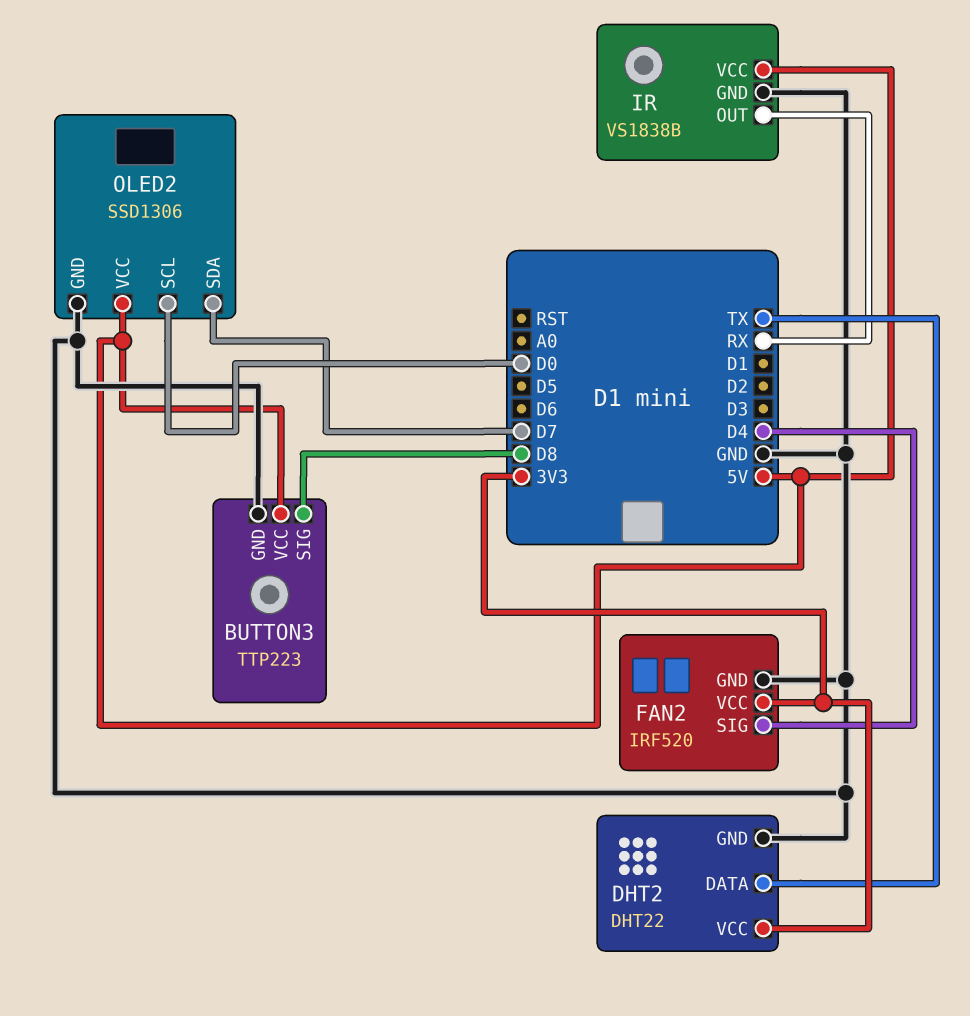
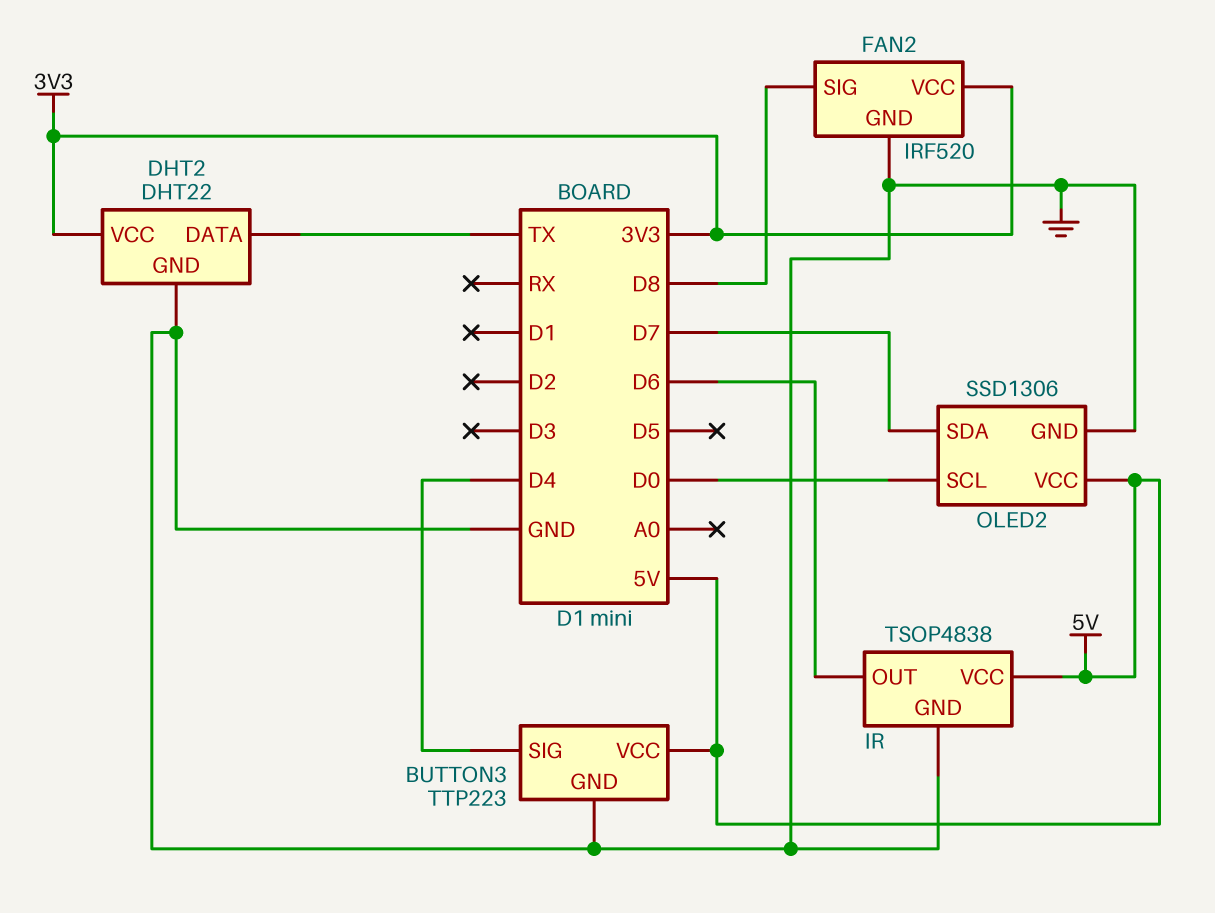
BUTTON3 pin SIG: D8 -> D4
FAN2 pin SIG: D4 -> D8
IR: VS1838B -> TSOP4838
IR pin OUT: RX -> D6

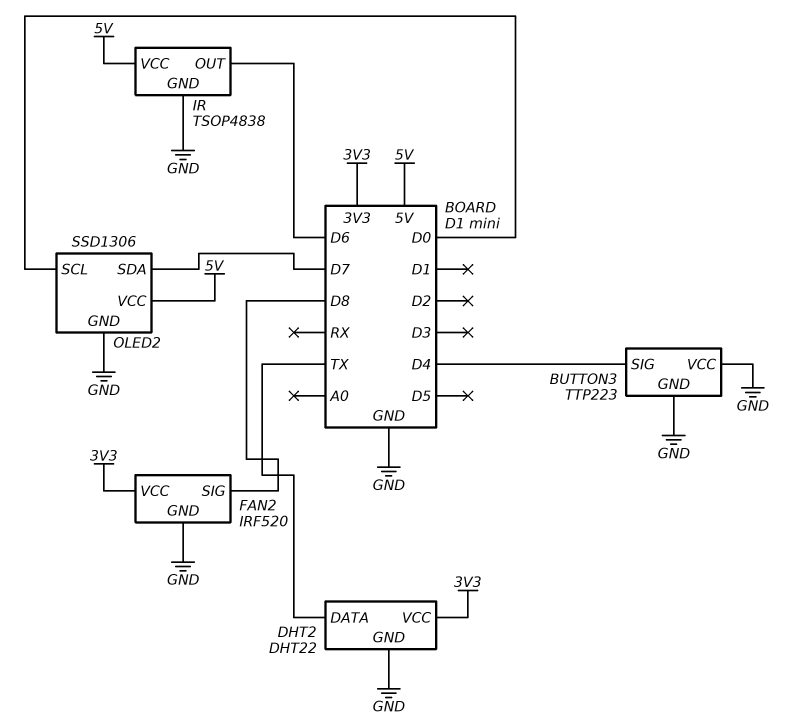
BUTTON3 pin VCC: 5V -> GND

